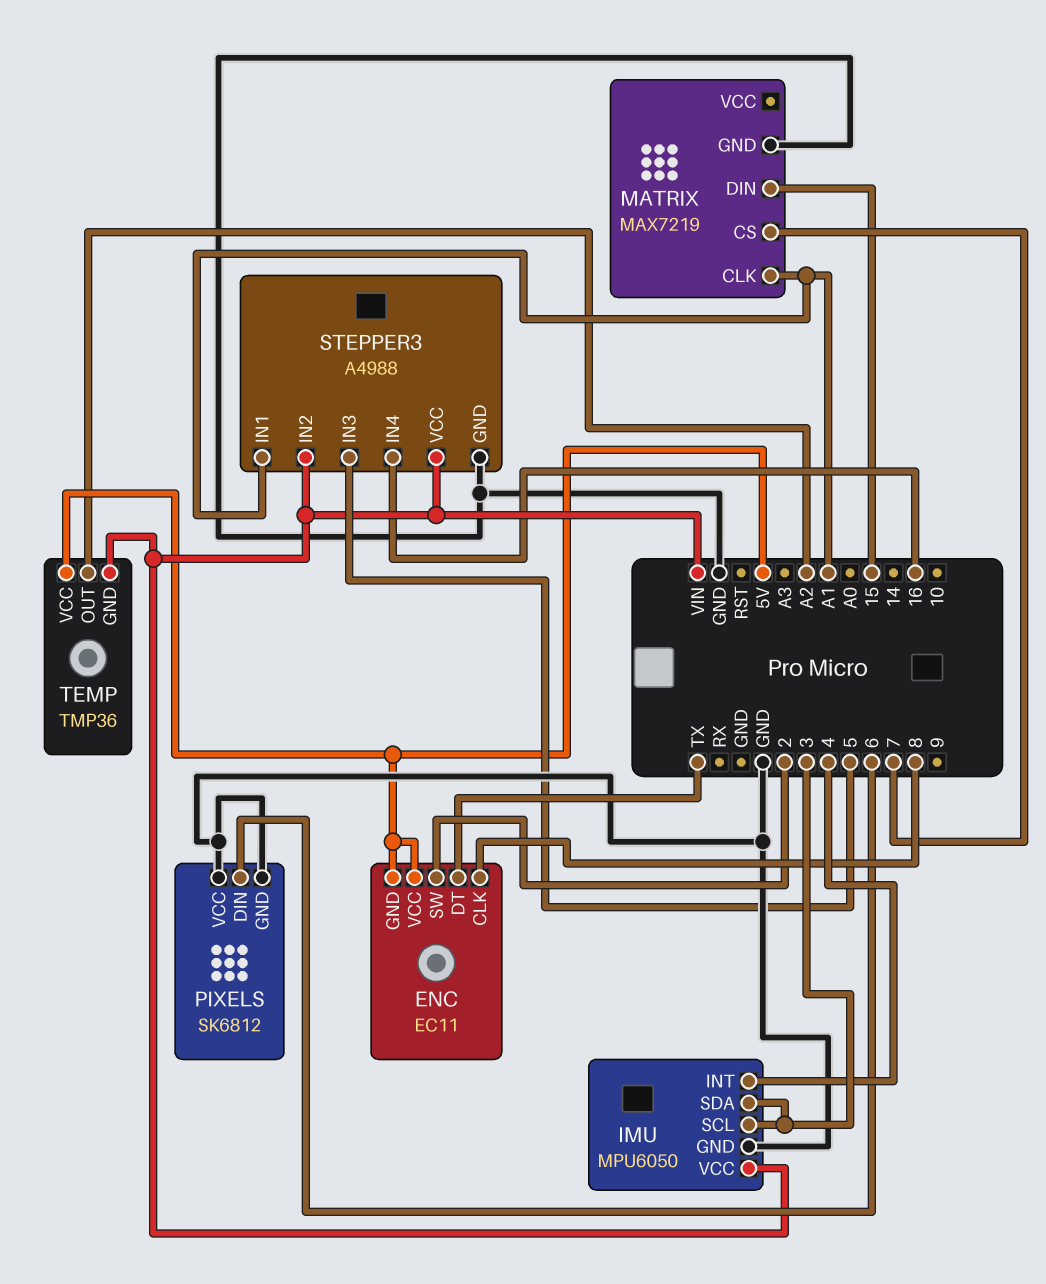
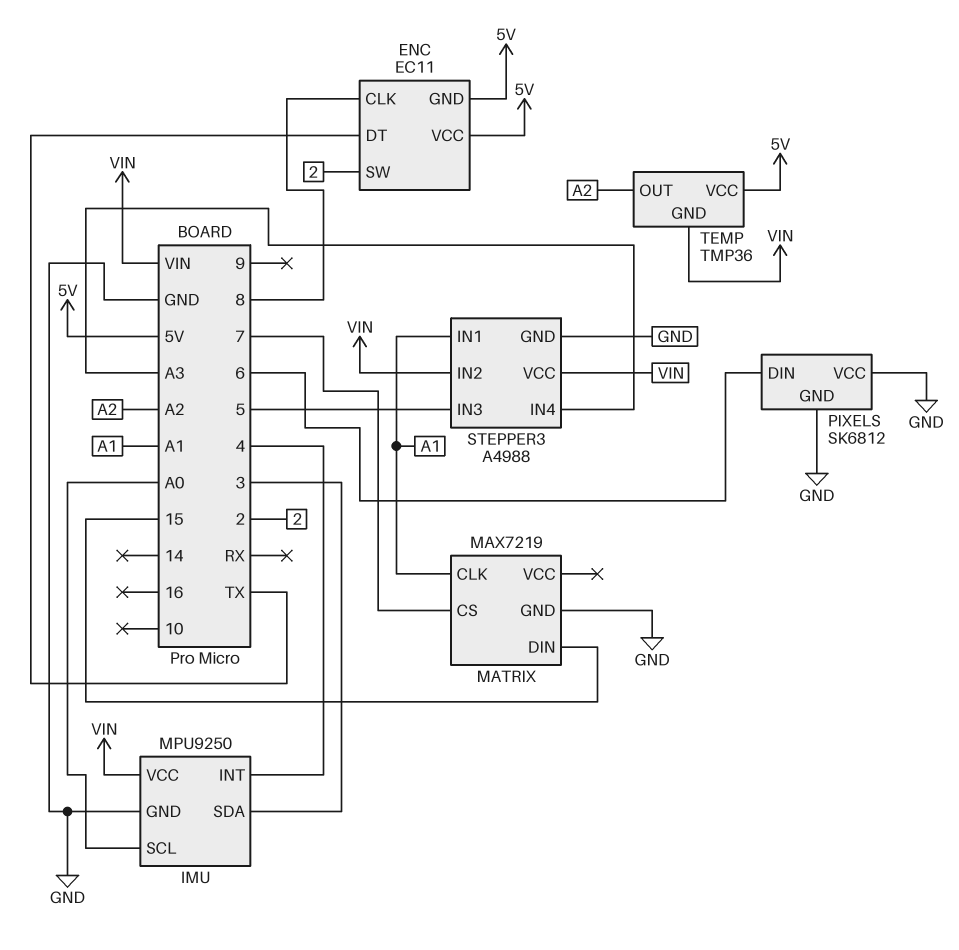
IMU: MPU6050 -> MPU9250
IMU pin SCL: 3 -> A0
STEPPER3 pin IN4: 16 -> A3

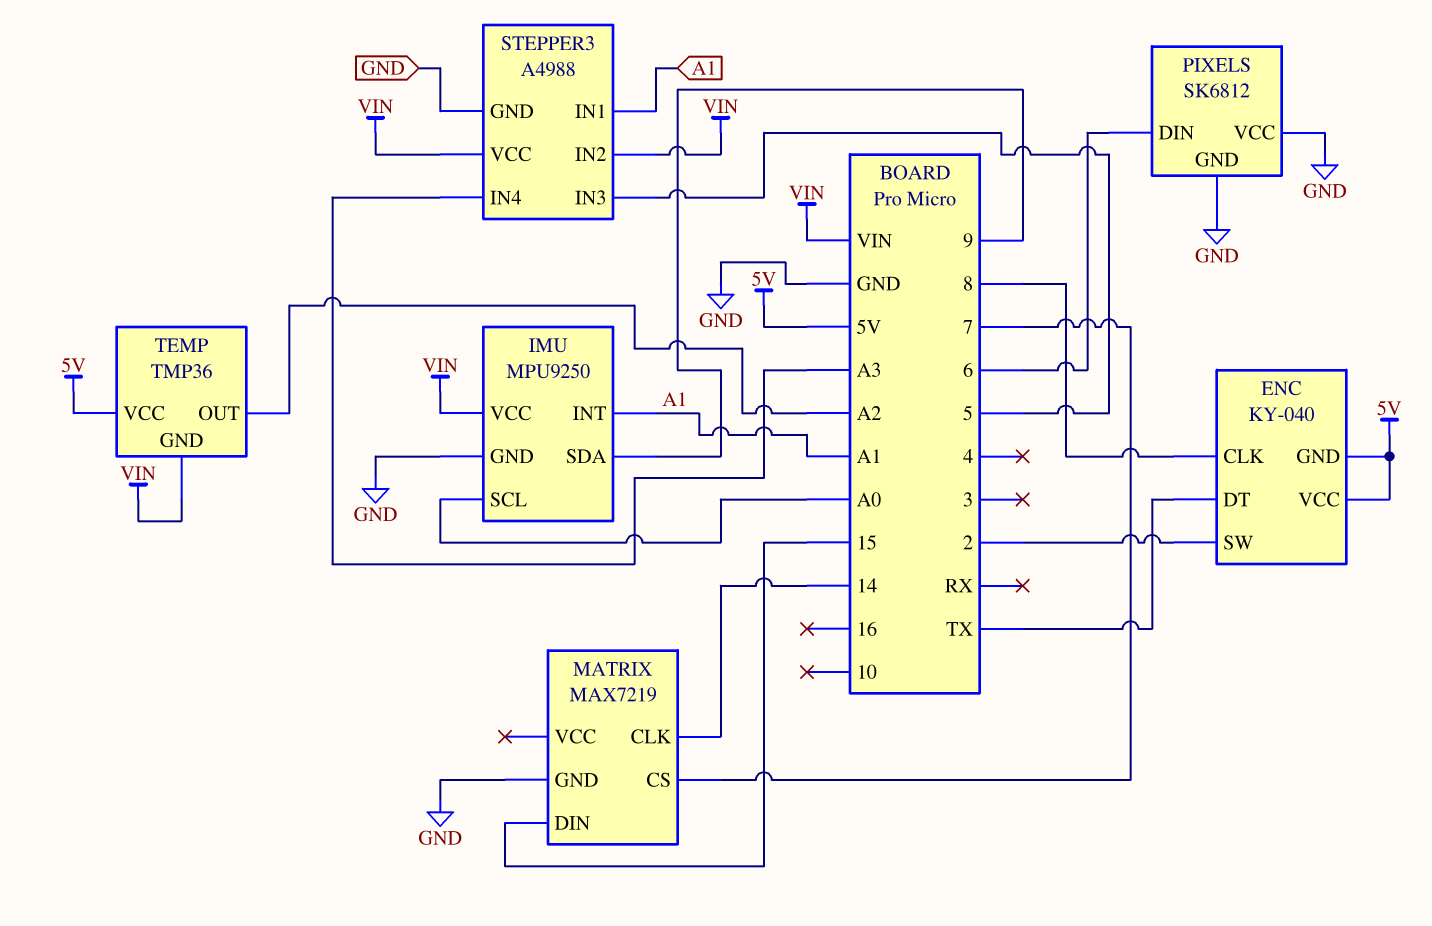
ENC: EC11 -> KY-040
IMU pin INT: 4 -> A1
IMU pin SDA: 3 -> 9
MATRIX pin CLK: A1 -> 14

